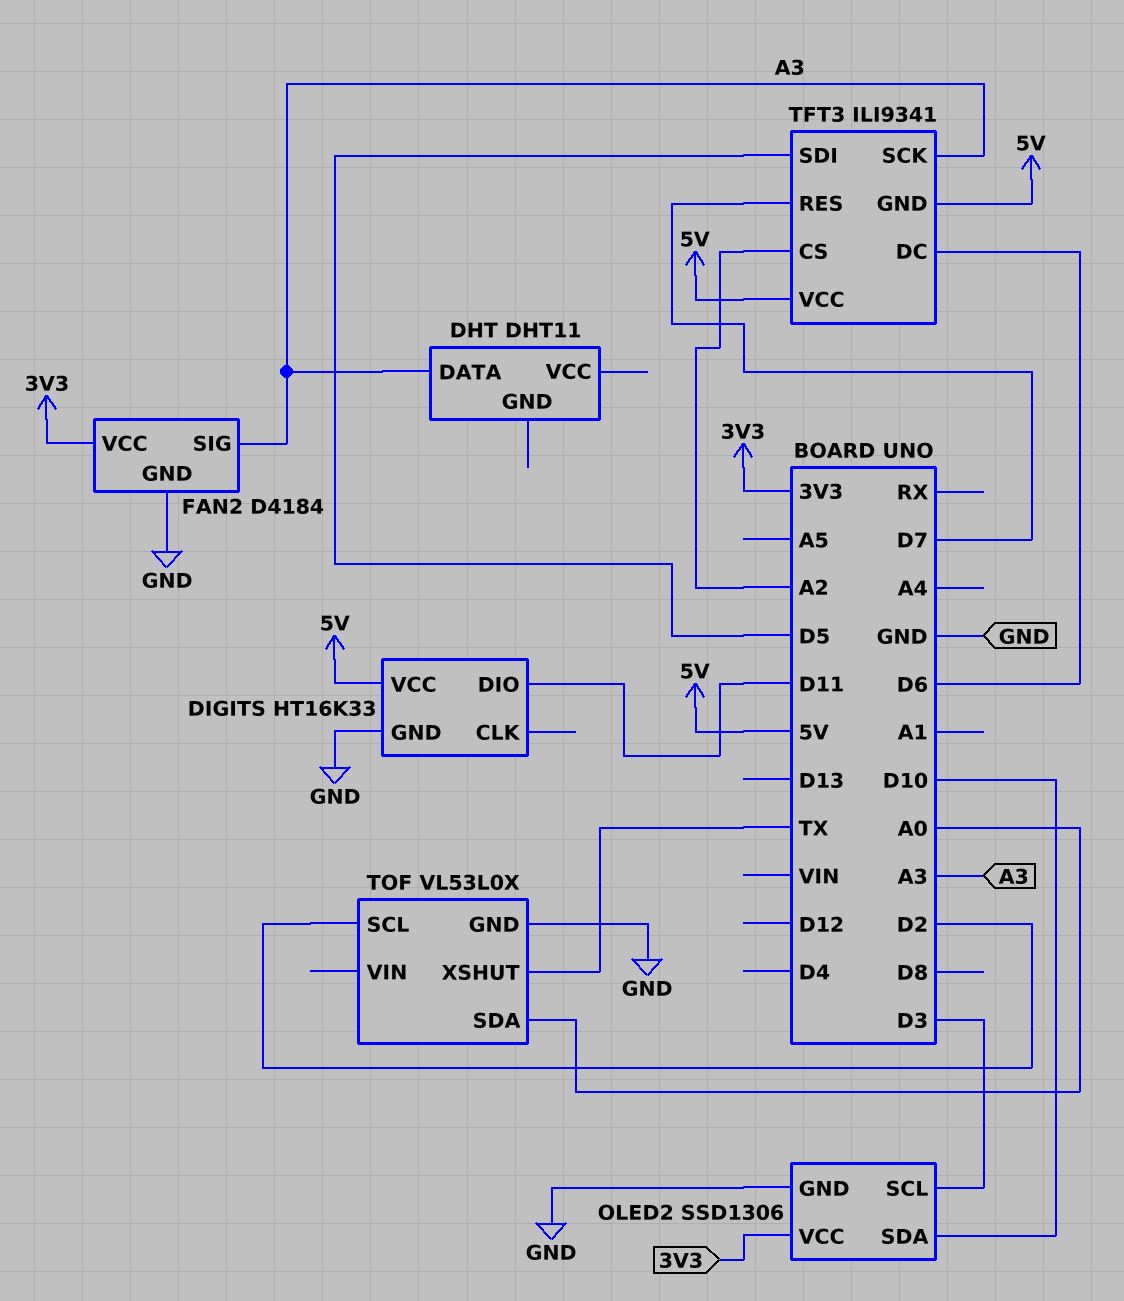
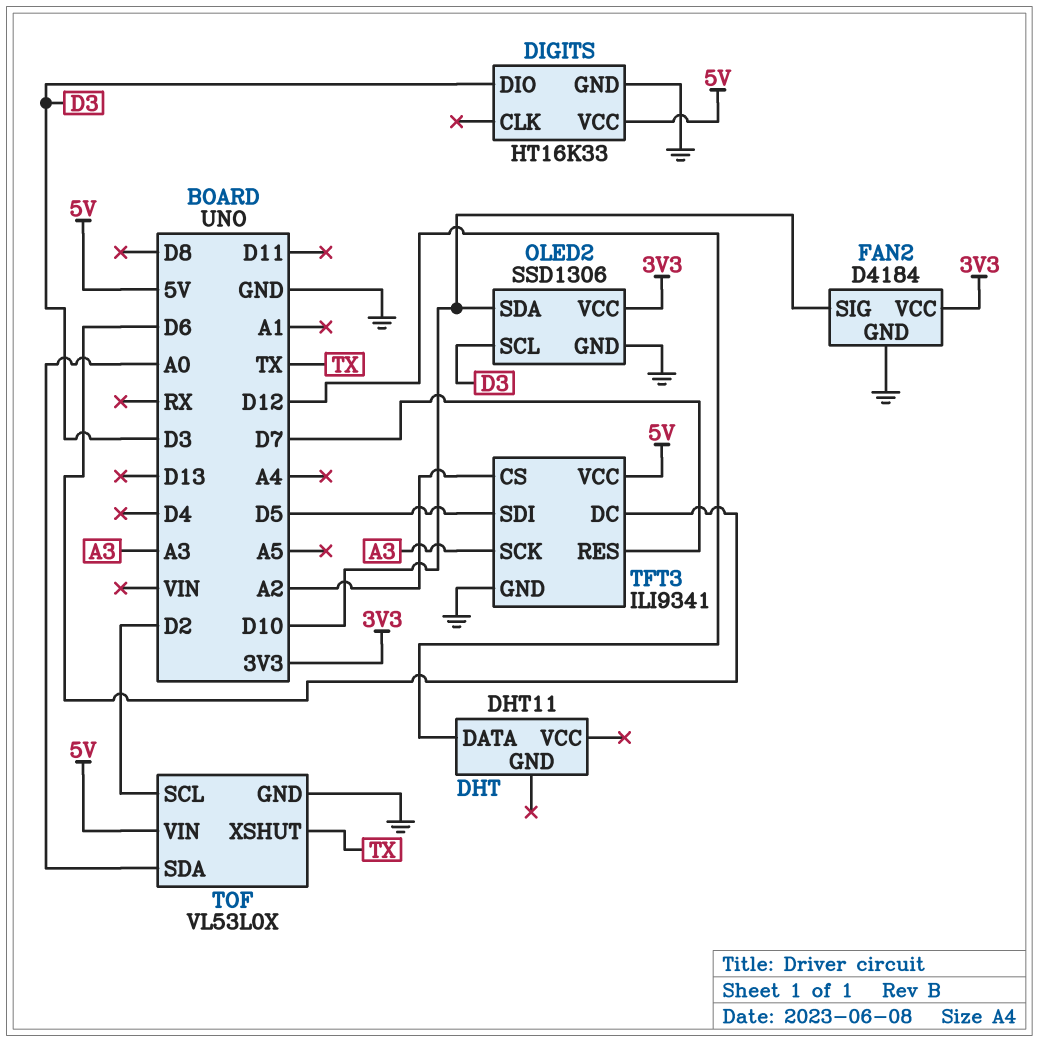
DHT pin DATA: A3 -> D12
DIGITS pin DIO: D11 -> D3
FAN2 pin SIG: A3 -> D10
TFT3 pin GND: 5V -> GND
TOF pin VIN: none -> 5V

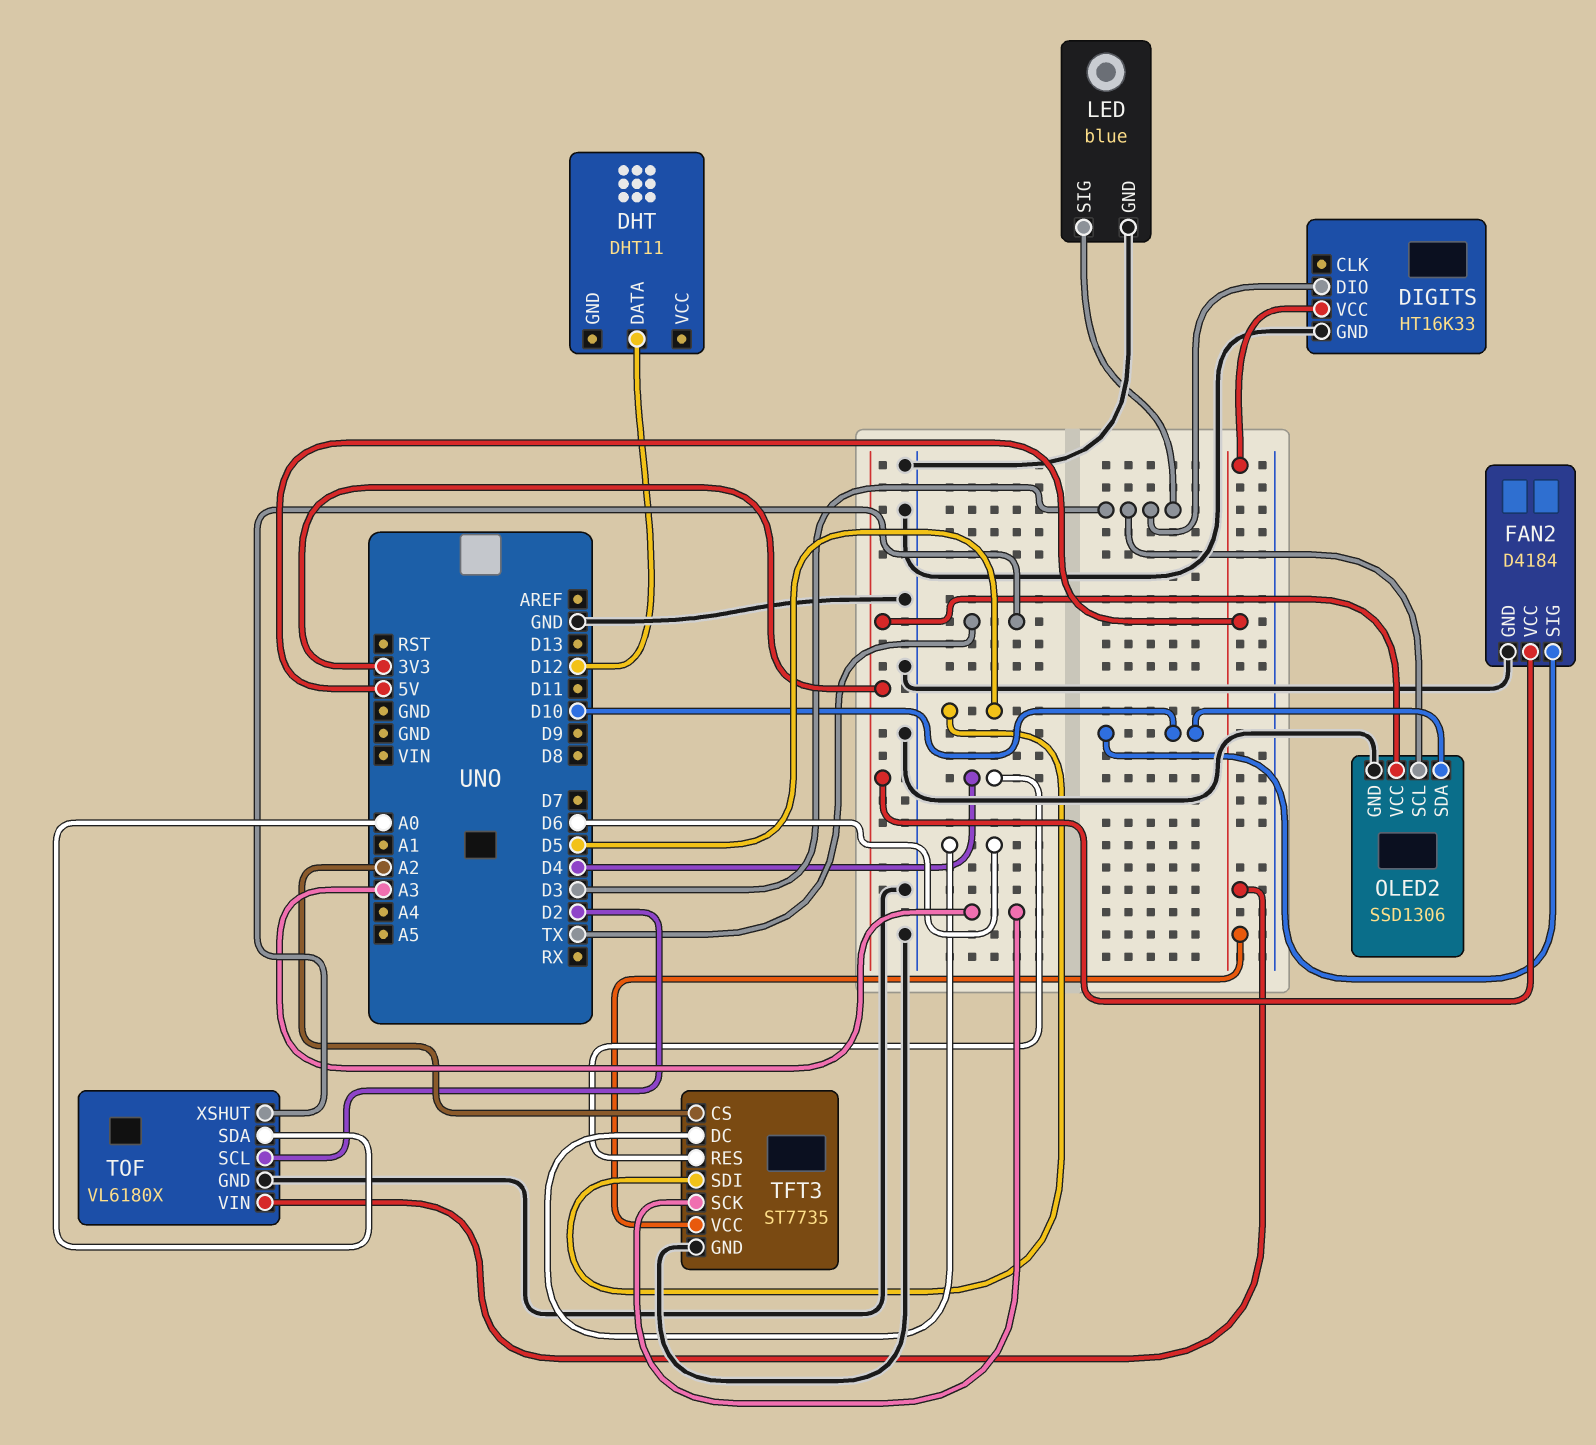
LED: none -> blue
LED pin GND: none -> GND
LED pin SIG: none -> D3
TFT3: ILI9341 -> ST7735
TFT3 pin RES: D7 -> D4
TOF: VL53L0X -> VL6180X

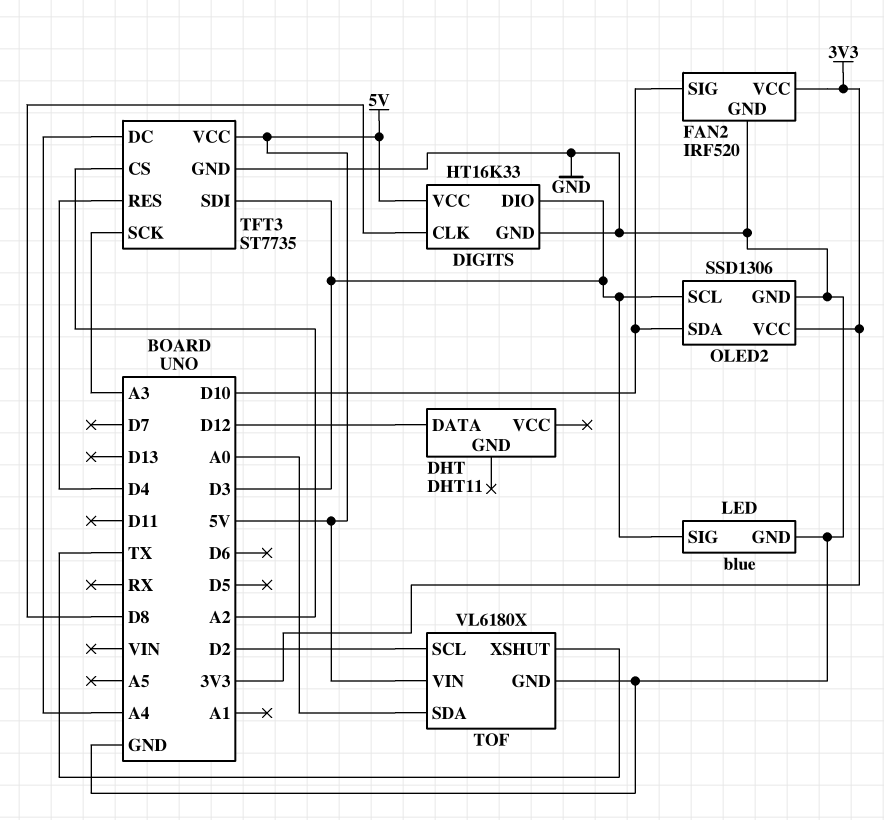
DIGITS pin CLK: none -> D8
FAN2: D4184 -> IRF520
TFT3 pin DC: D6 -> A4
TFT3 pin SDI: D5 -> D3

